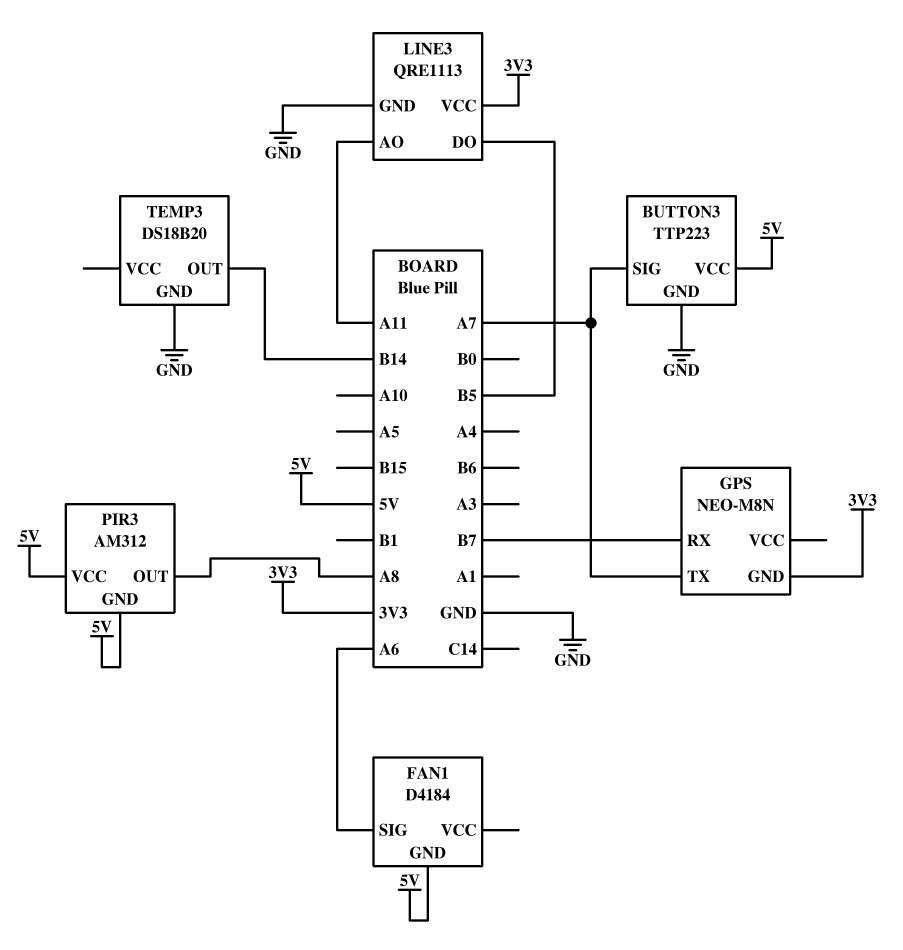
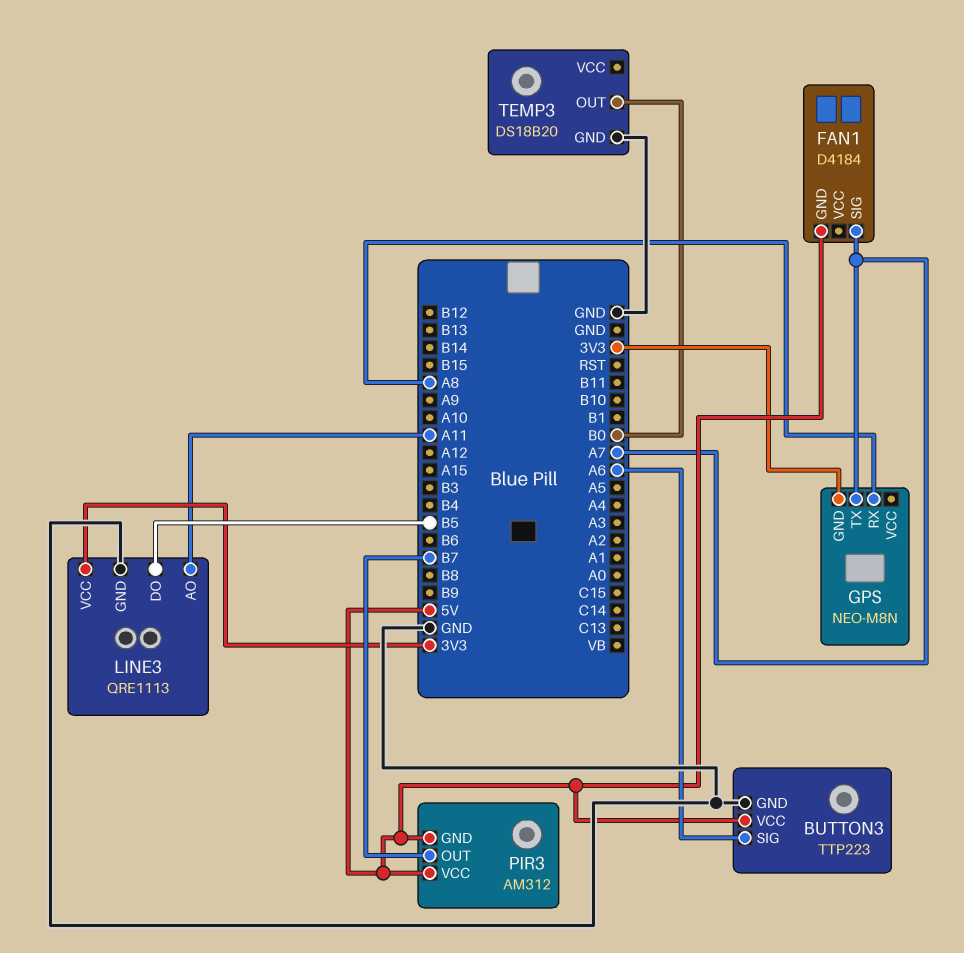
BUTTON3 pin SIG: A7 -> A6
FAN1 pin SIG: A6 -> A7
GPS pin RX: B7 -> A8
PIR3 pin OUT: A8 -> B7
TEMP3 pin OUT: B14 -> B0

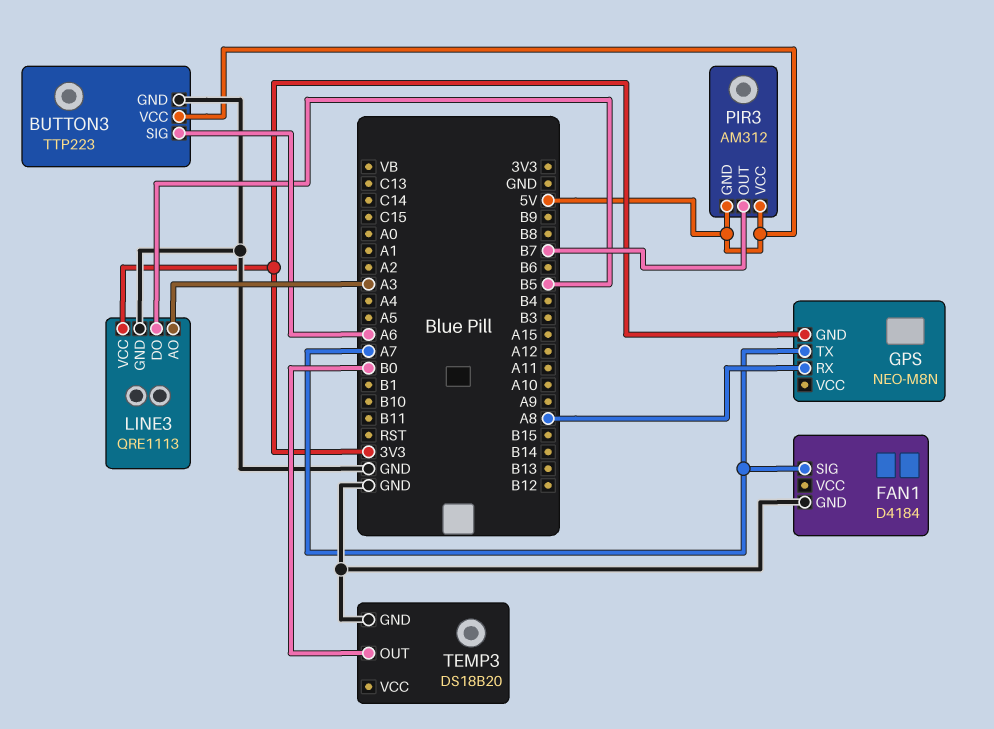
FAN1 pin GND: 5V -> GND
LINE3 pin AO: A11 -> A3

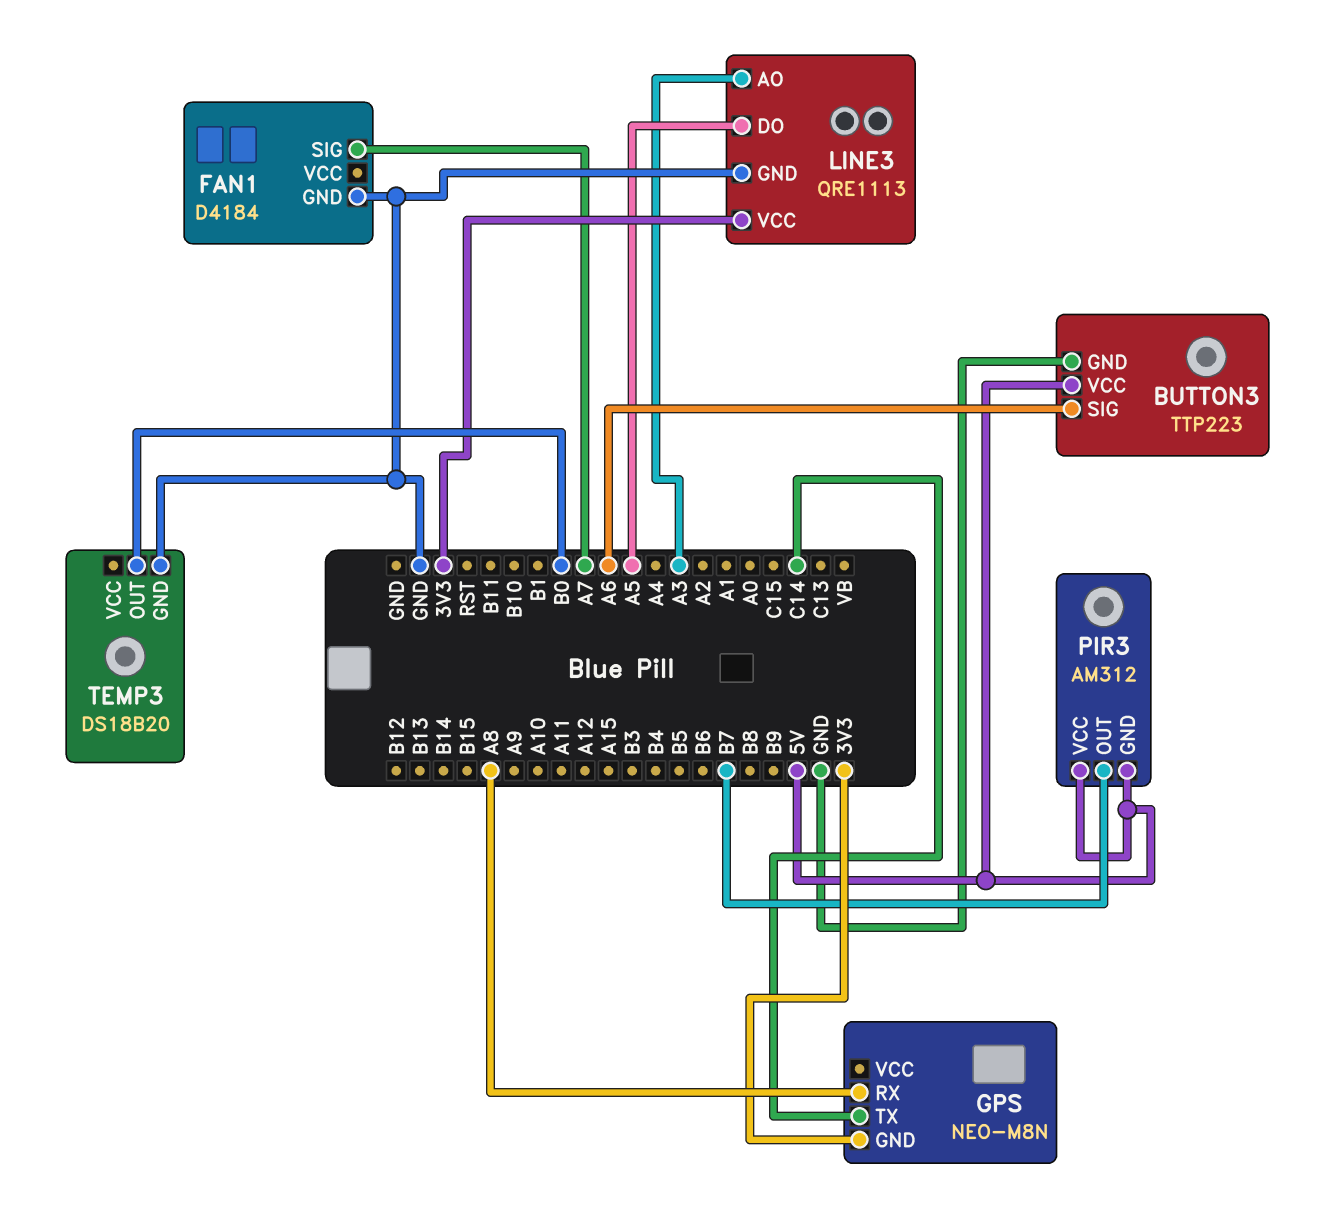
GPS pin TX: A7 -> C14
LINE3 pin DO: B5 -> A5

